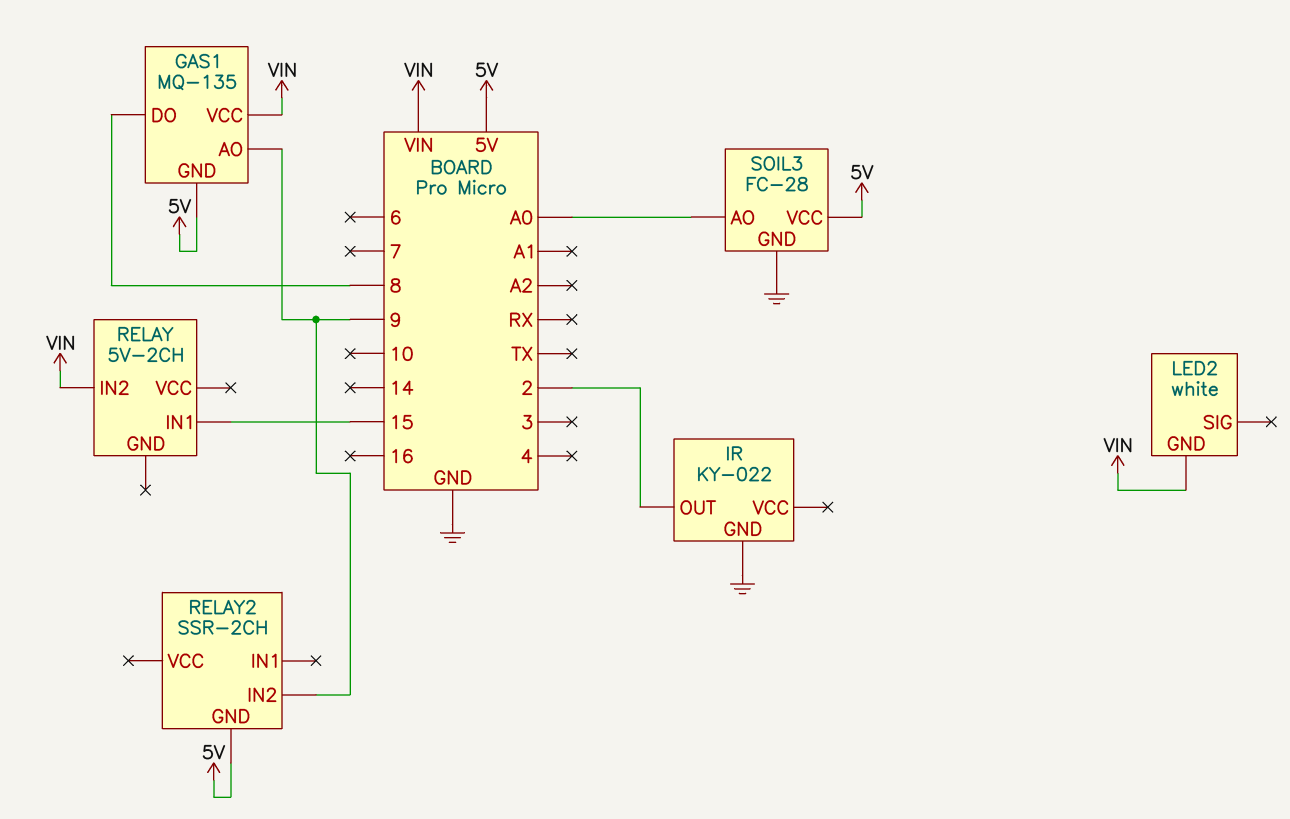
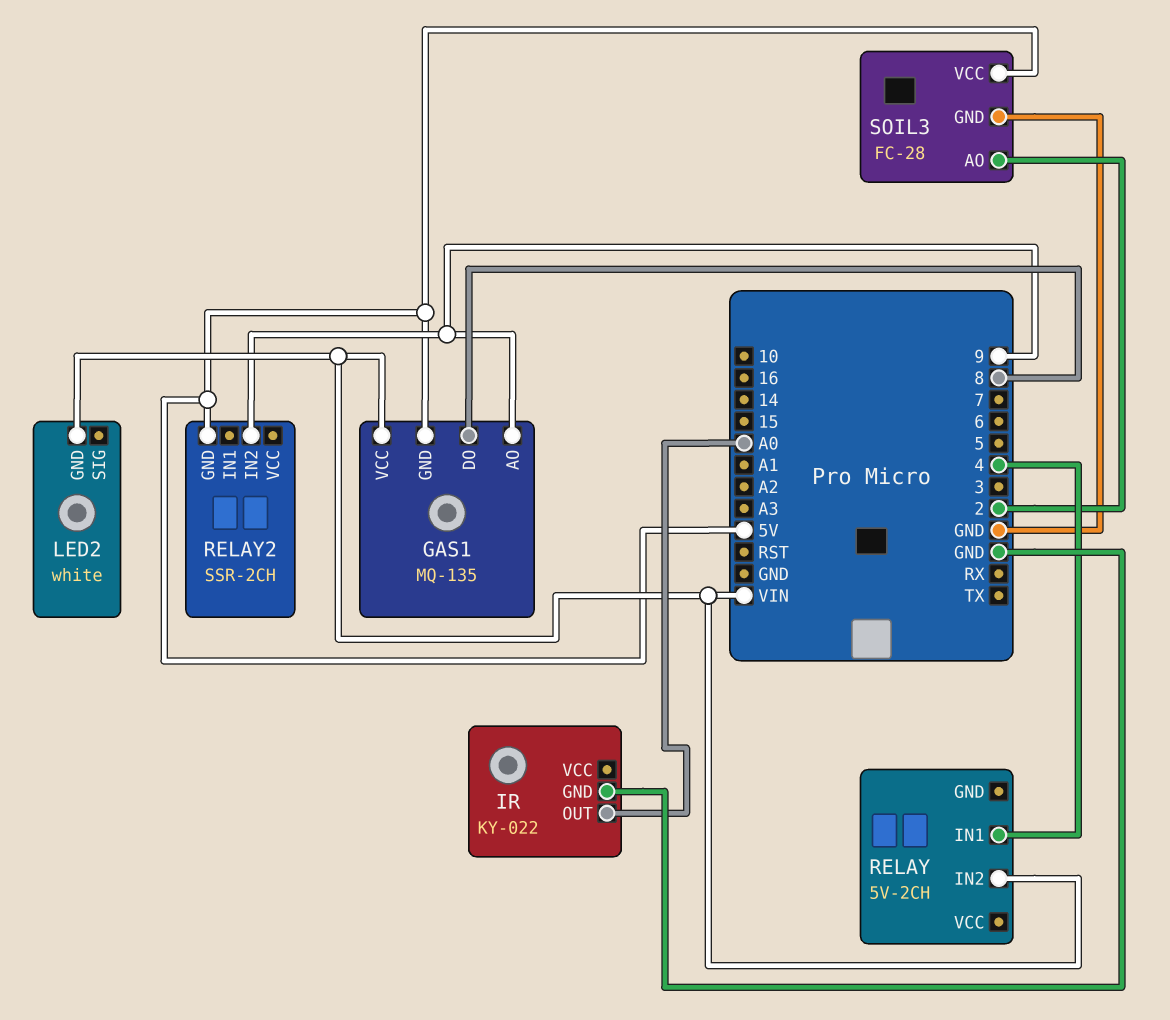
IR pin OUT: 2 -> A0
RELAY pin IN1: 15 -> 4
SOIL3 pin AO: A0 -> 2

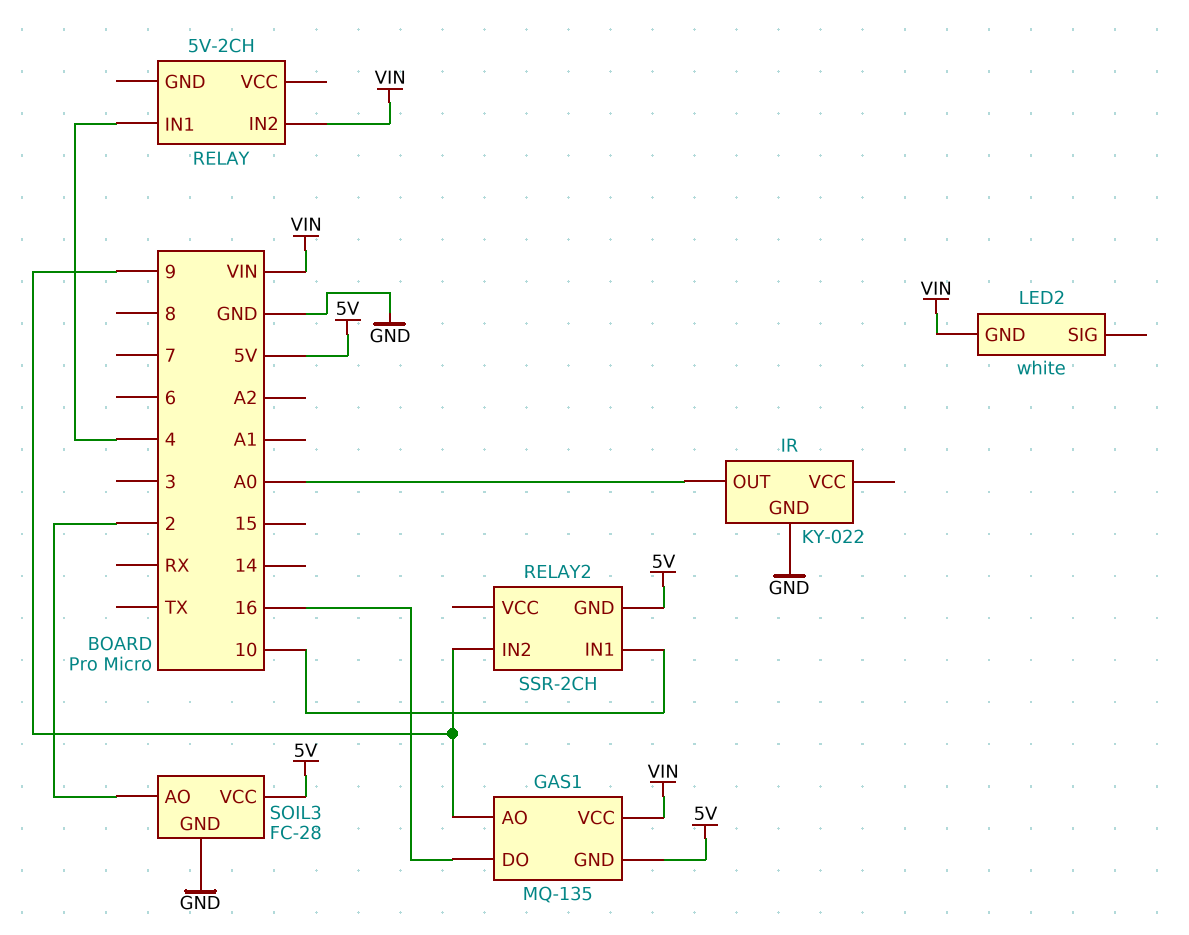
GAS1 pin DO: 8 -> 16
RELAY2 pin IN1: none -> 10

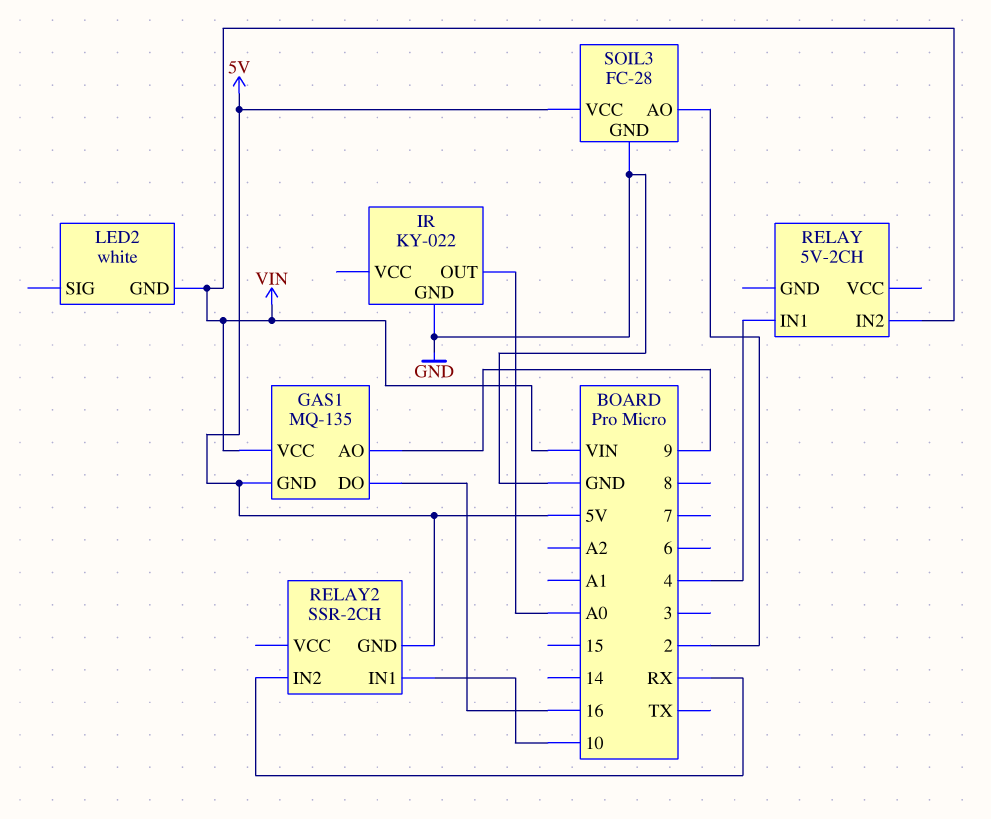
RELAY2 pin IN2: 9 -> RX

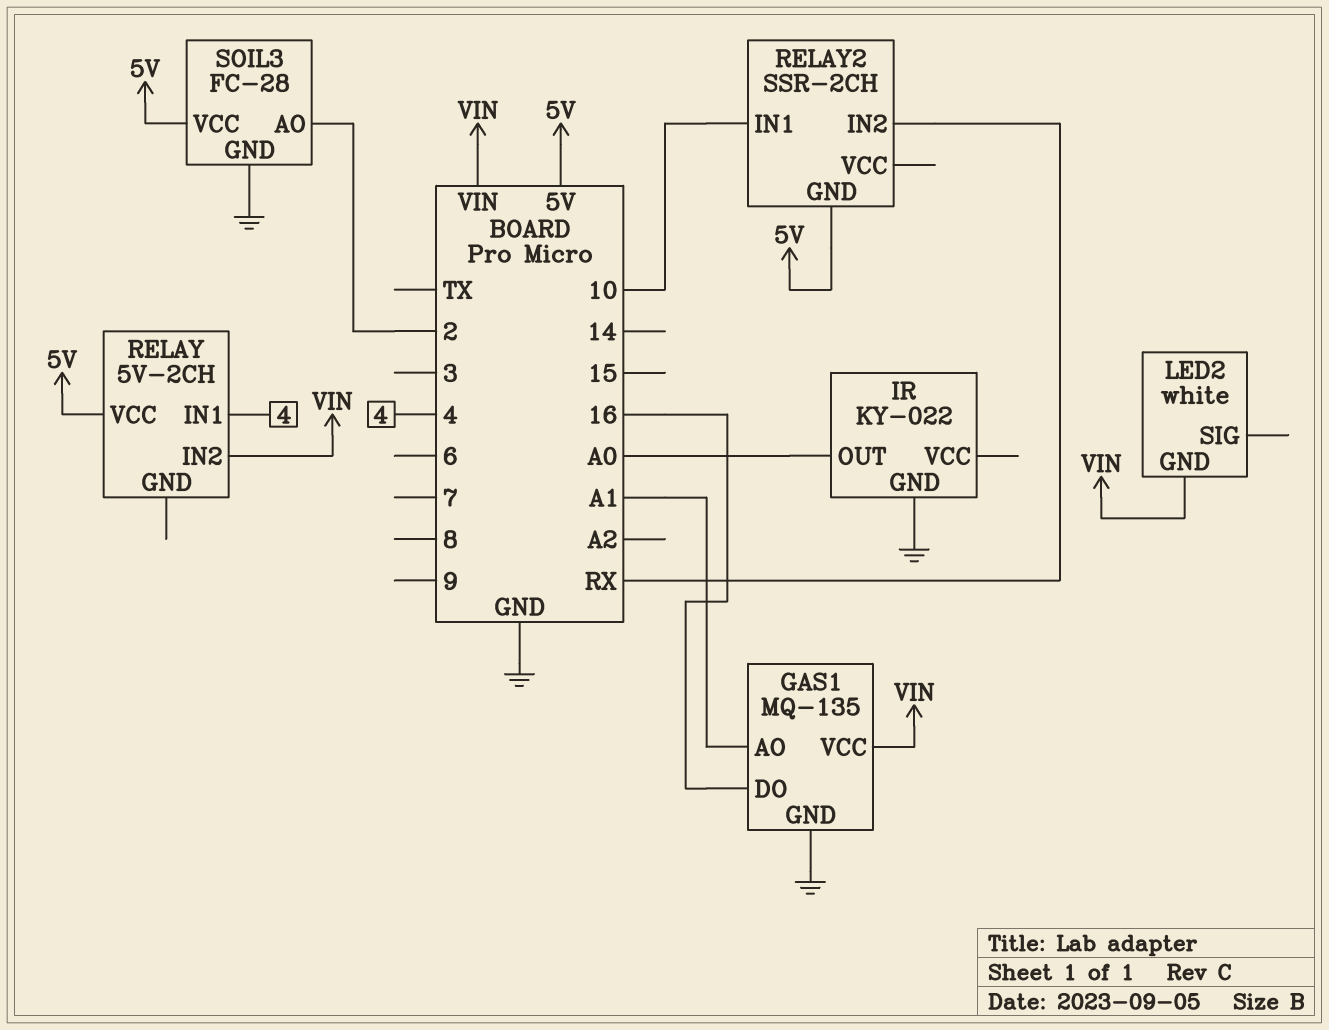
GAS1 pin AO: 9 -> A1
GAS1 pin GND: 5V -> GND
RELAY pin VCC: none -> 5V

